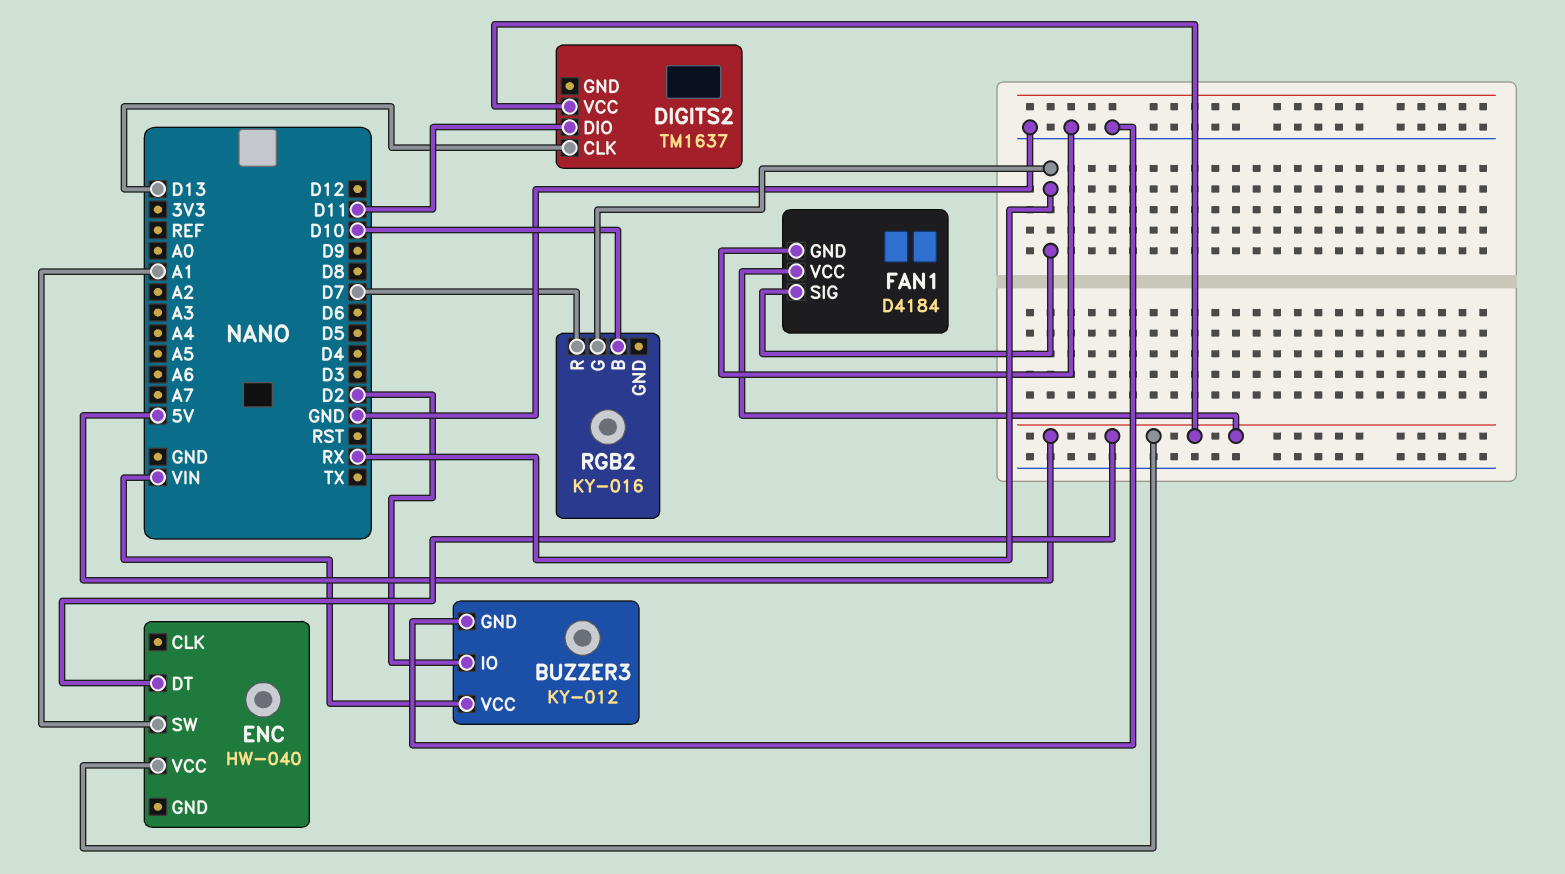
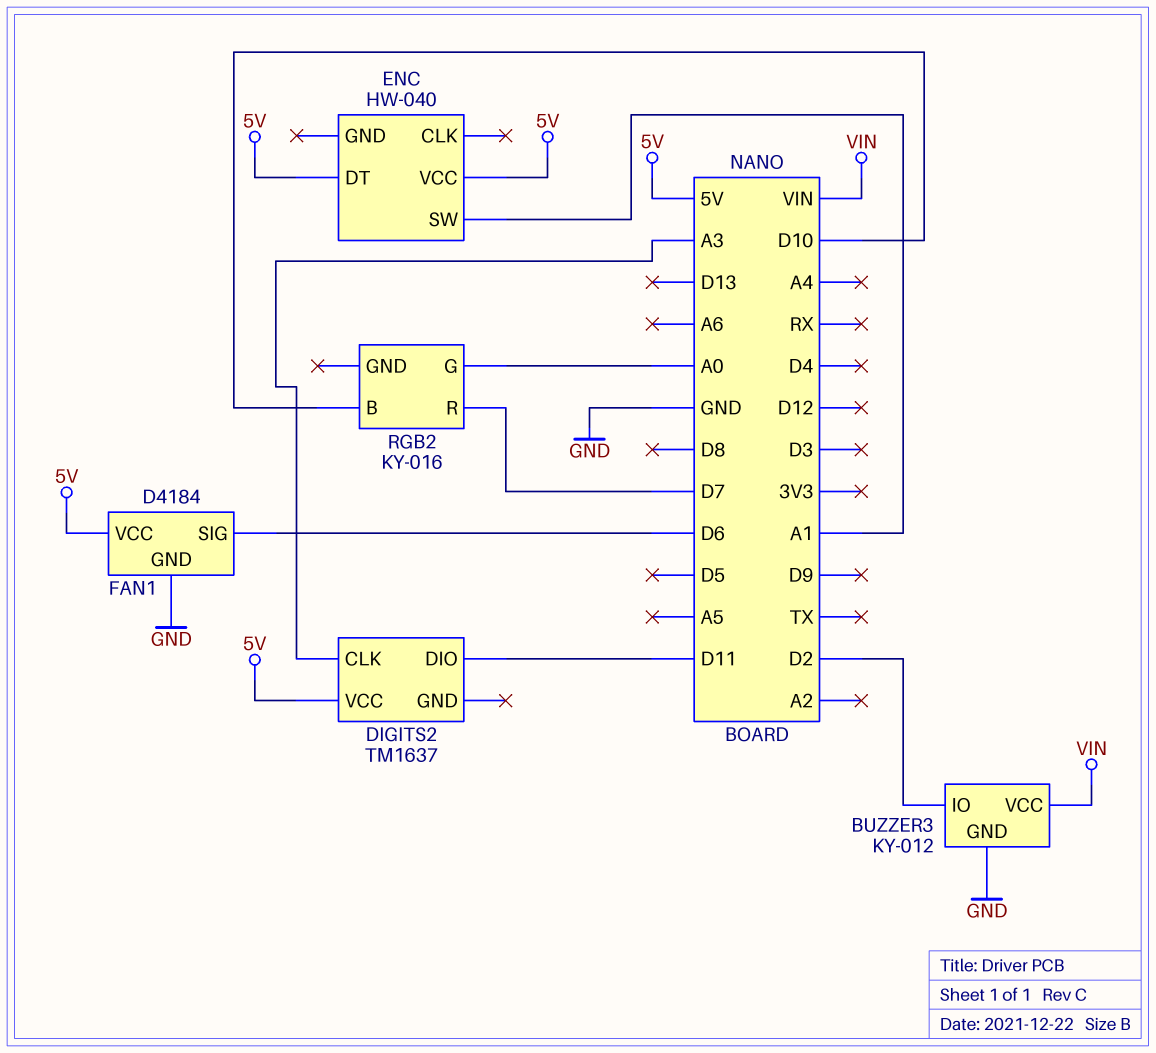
DIGITS2 pin CLK: D13 -> A3
FAN1 pin SIG: RX -> D6
RGB2 pin G: RX -> A0

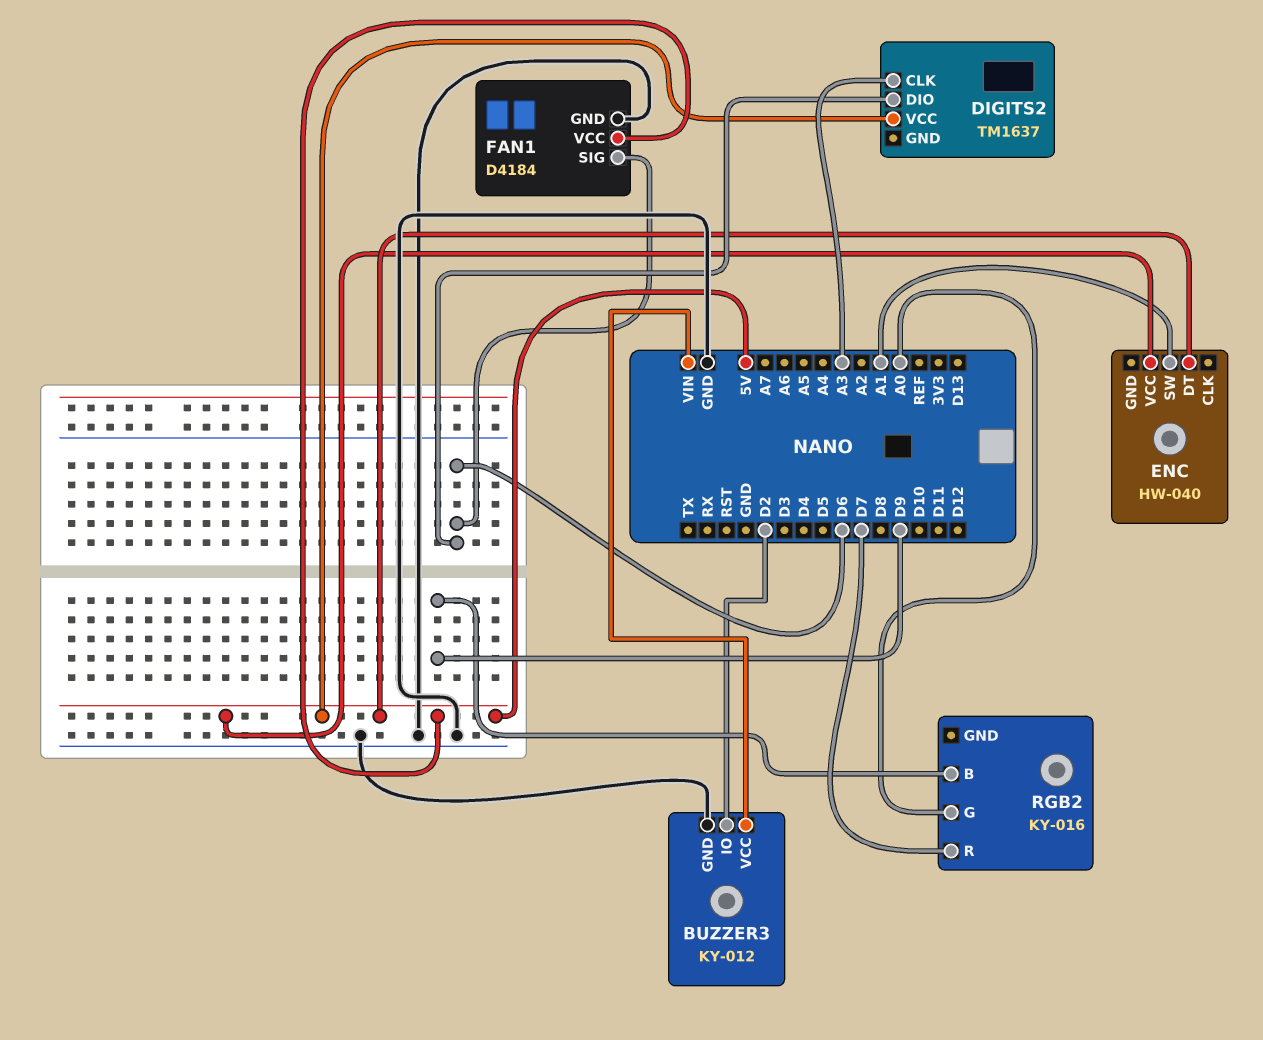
DIGITS2 pin DIO: D11 -> D6
RGB2 pin B: D10 -> D9

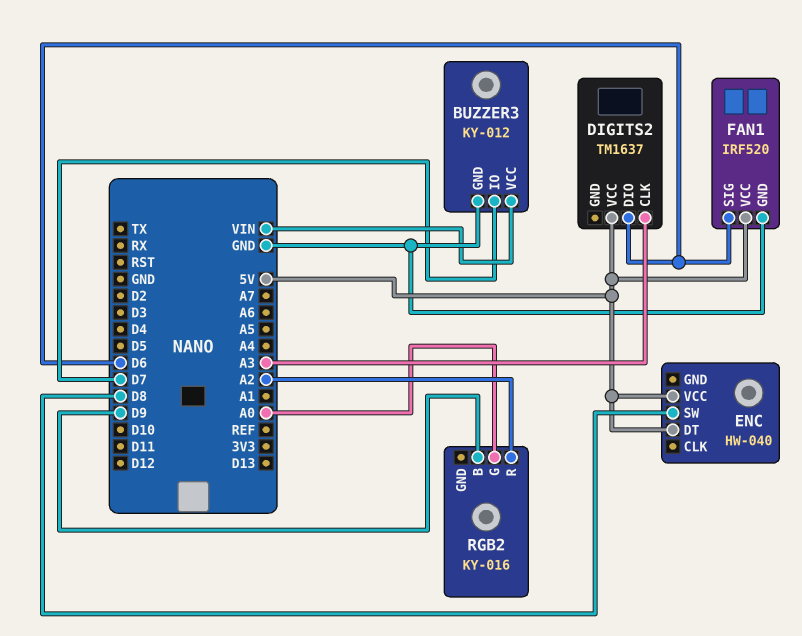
BUZZER3 pin IO: D2 -> D7
ENC pin SW: A1 -> D8
FAN1: D4184 -> IRF520
RGB2 pin R: D7 -> A2

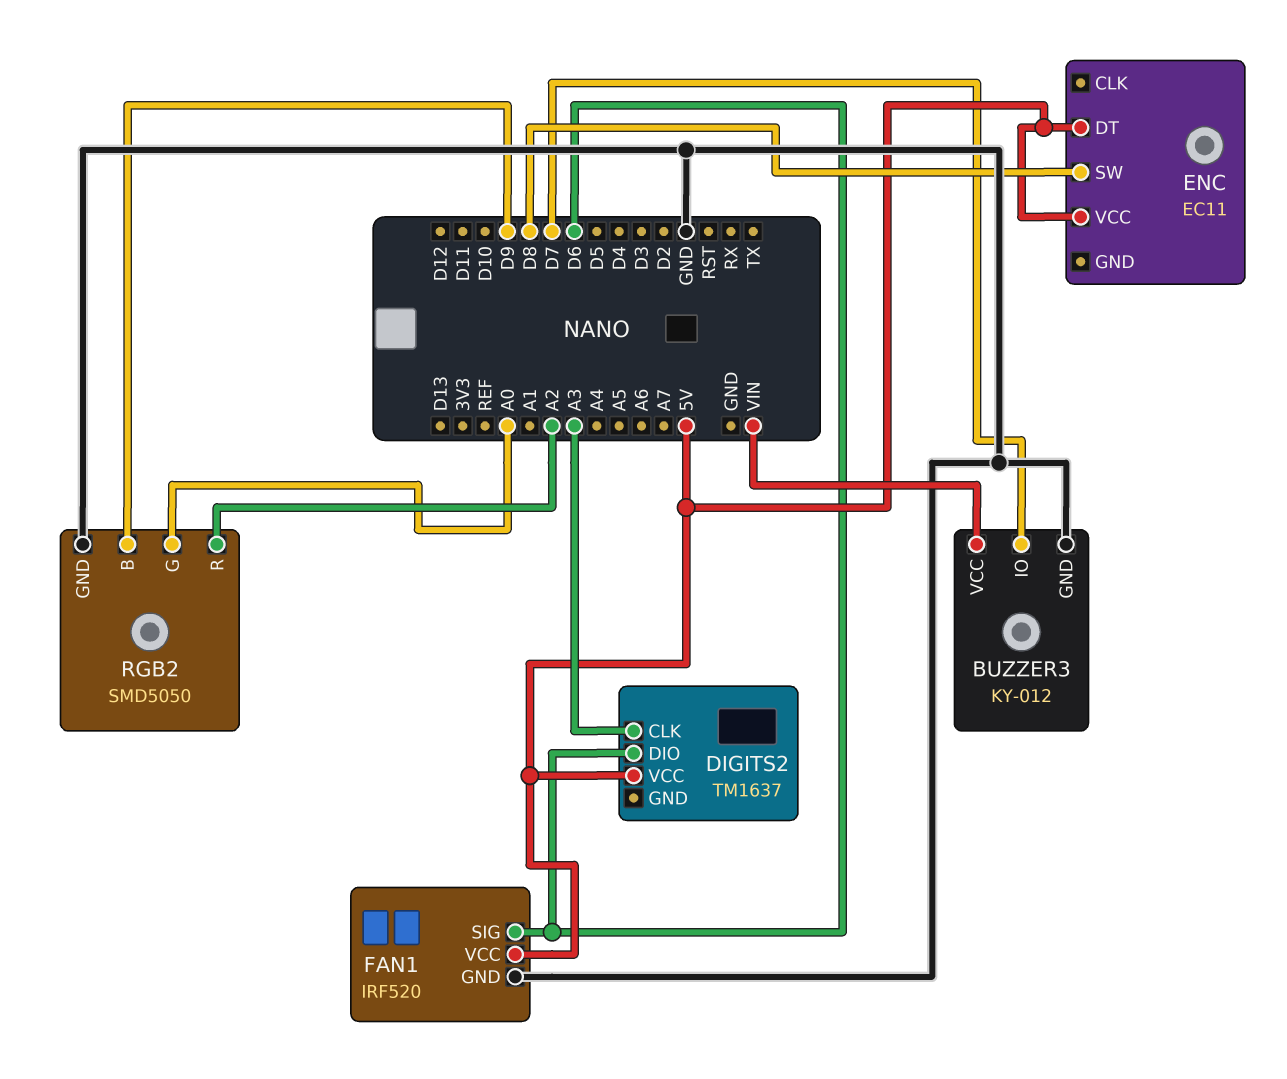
ENC: HW-040 -> EC11
RGB2: KY-016 -> SMD5050
RGB2 pin GND: none -> GND

